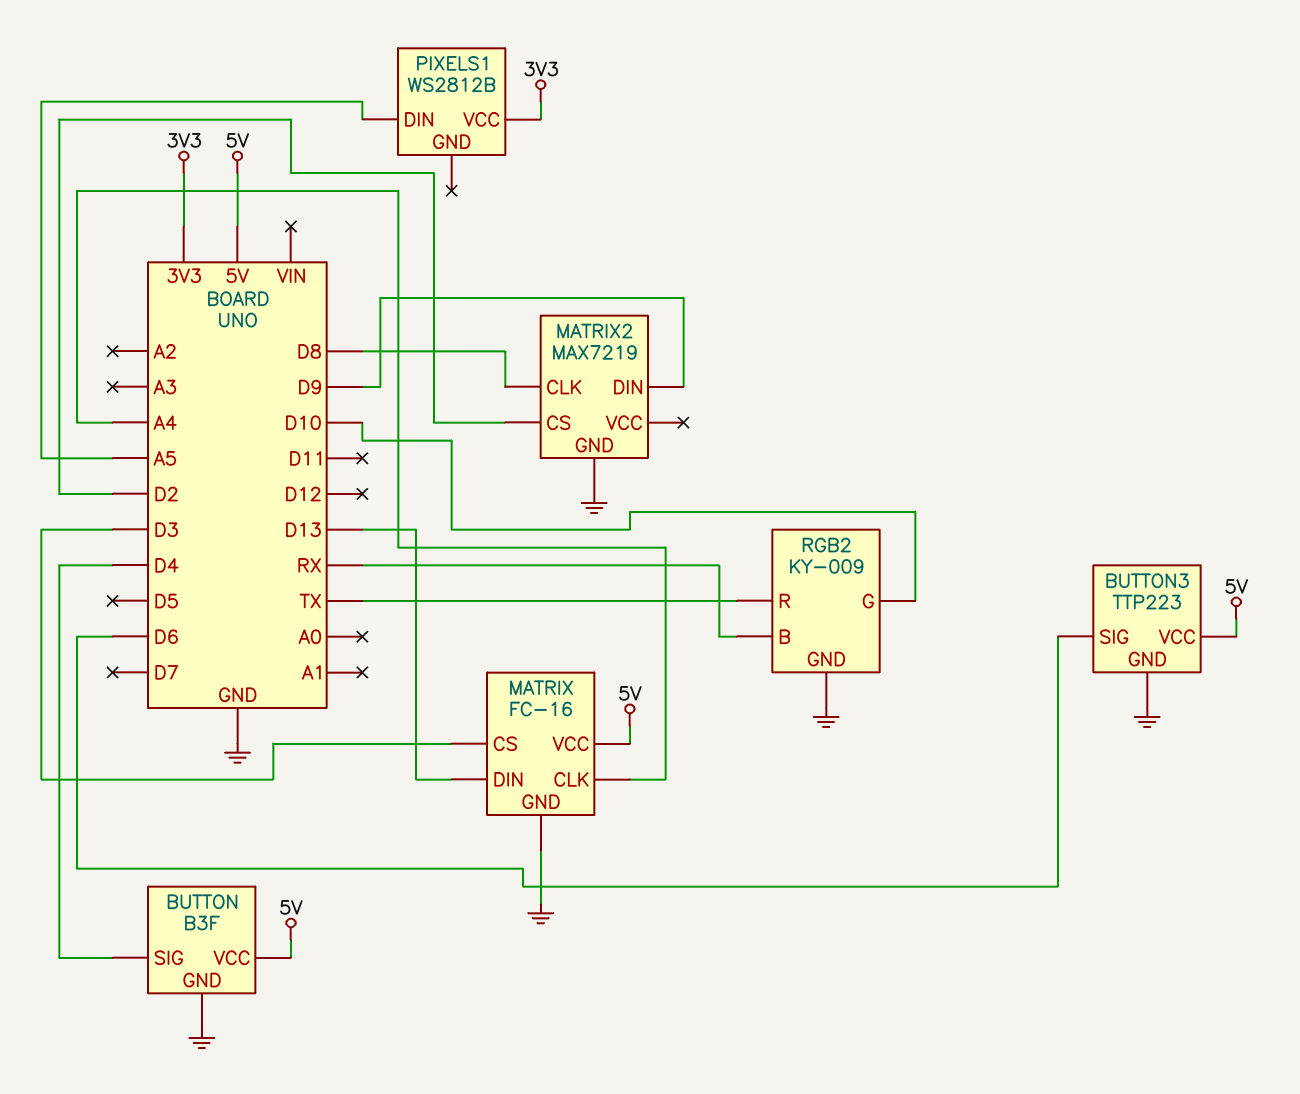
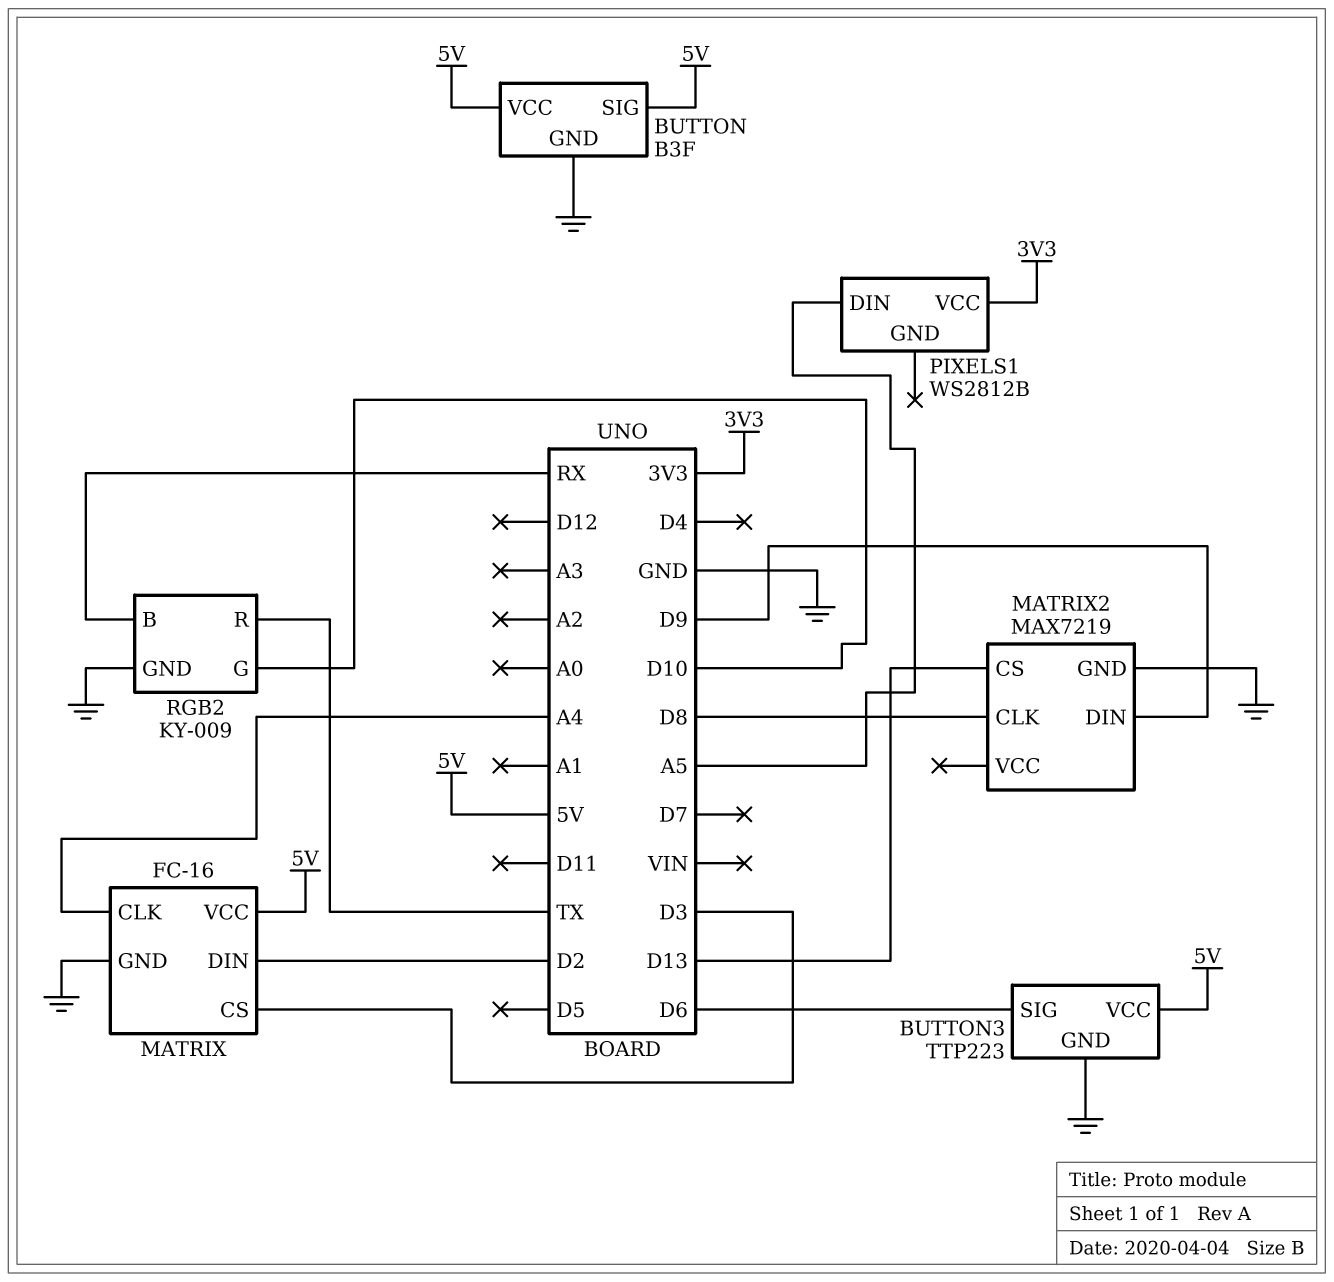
BUTTON pin SIG: D4 -> 5V
MATRIX pin DIN: D13 -> D2
MATRIX2 pin CS: D2 -> D13

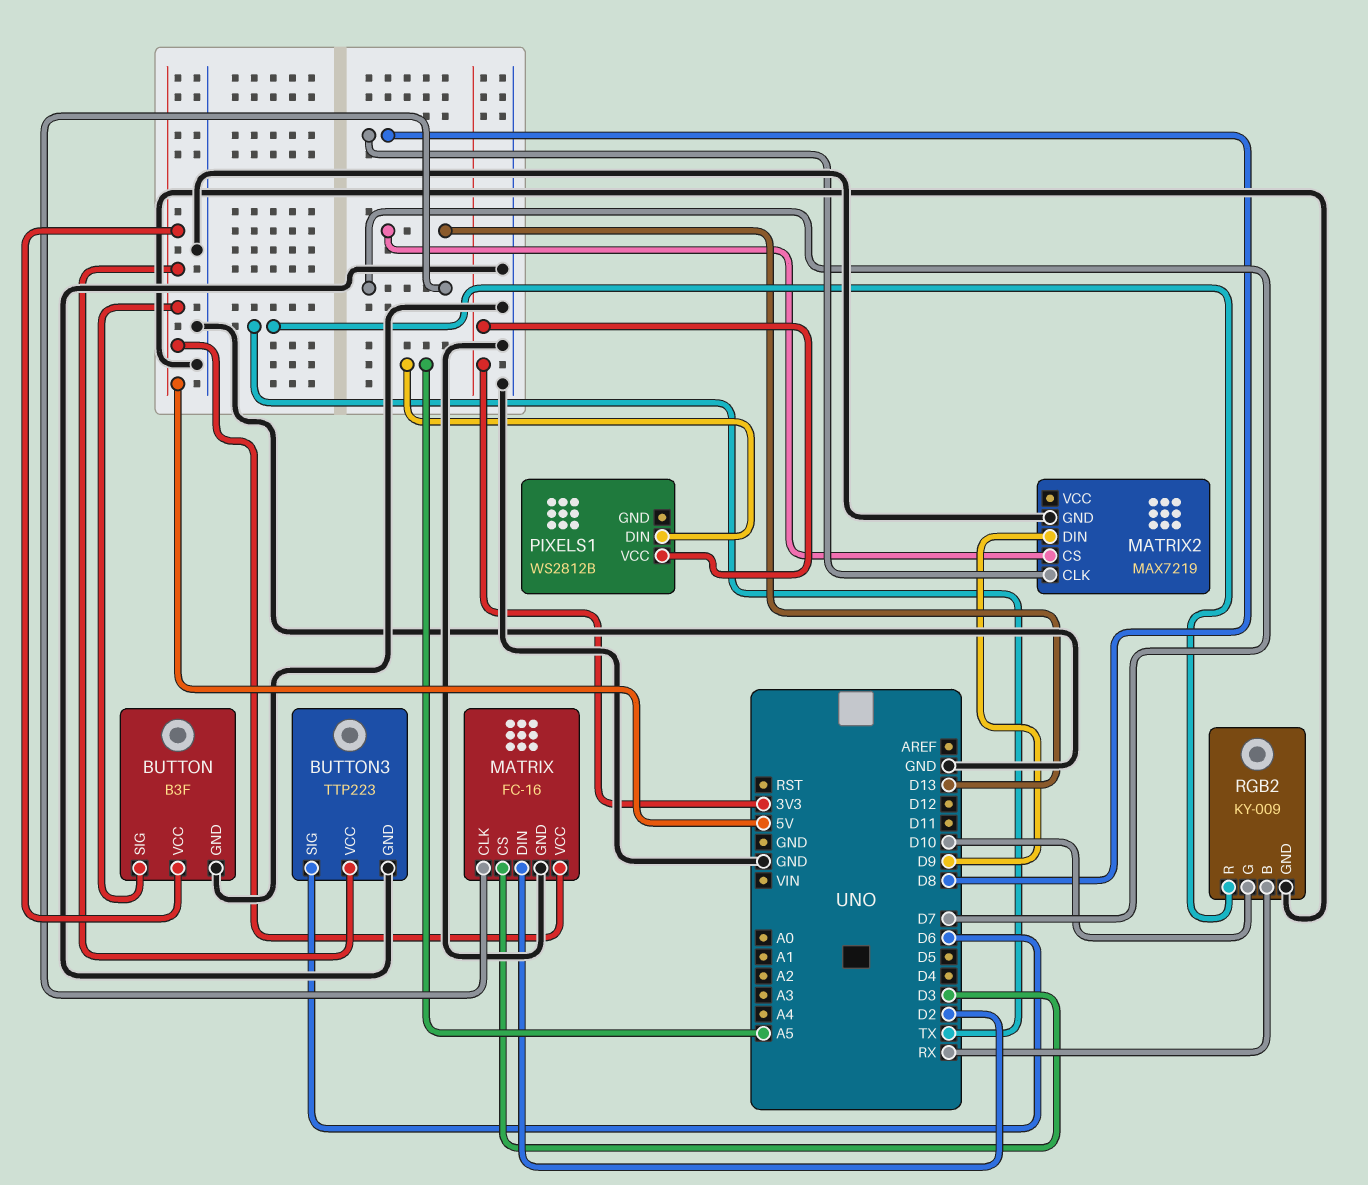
MATRIX pin CLK: A4 -> D7

